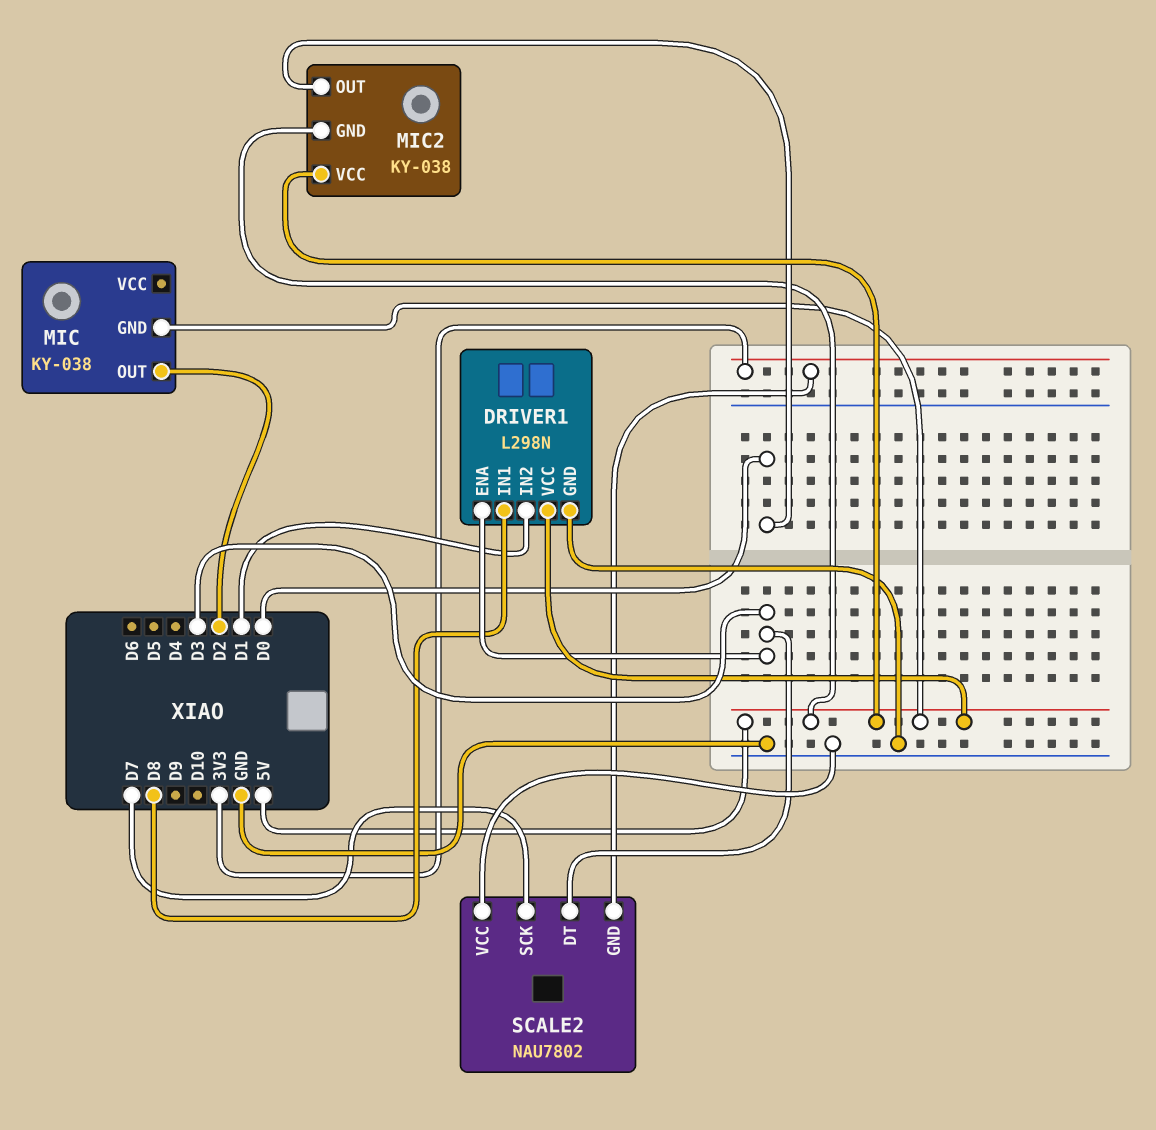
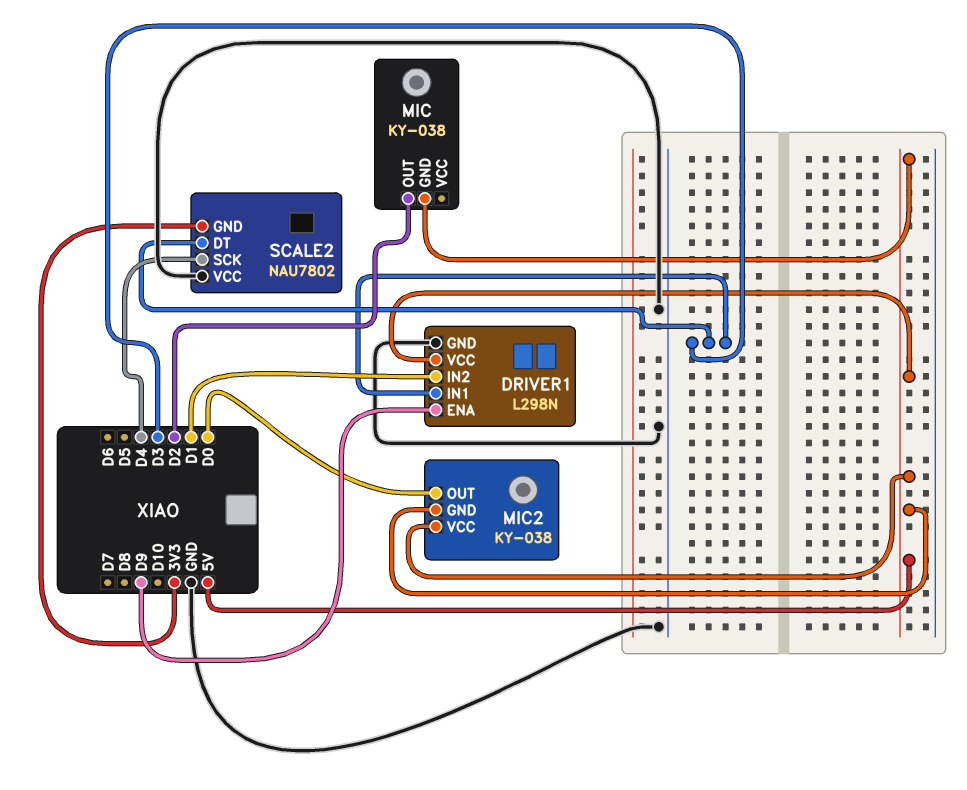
DRIVER1 pin ENA: D3 -> D9
DRIVER1 pin IN1: D8 -> D3
SCALE2 pin SCK: D7 -> D4

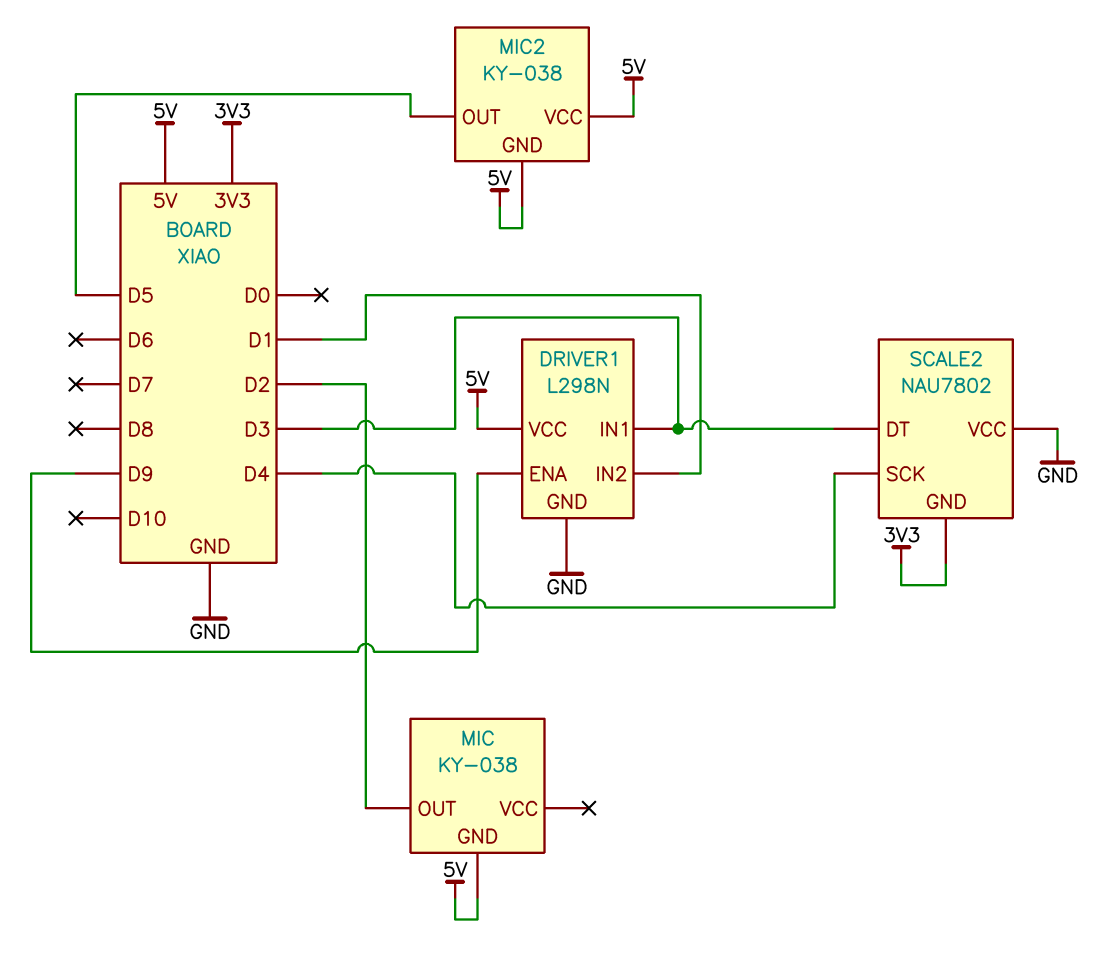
MIC2 pin OUT: D0 -> D5

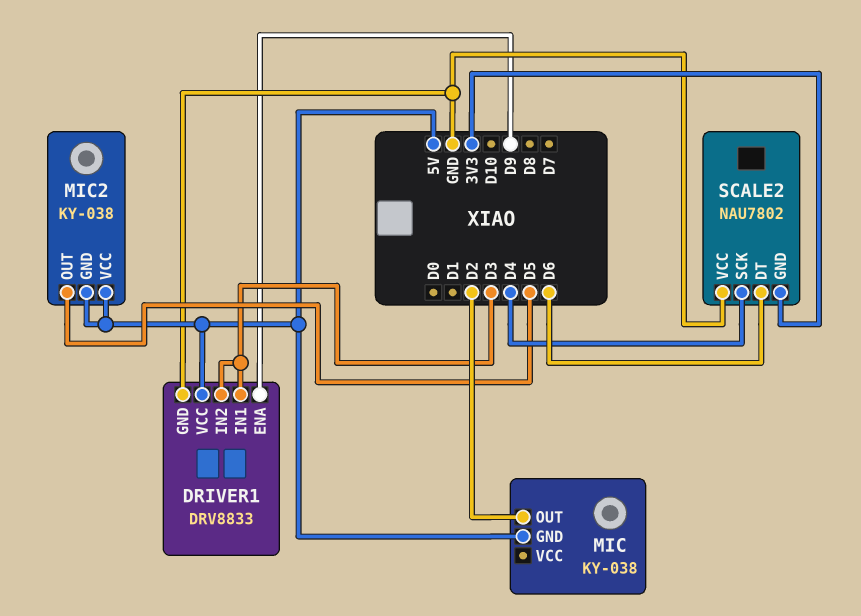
DRIVER1: L298N -> DRV8833
DRIVER1 pin IN2: D1 -> D3
SCALE2 pin DT: D3 -> D6

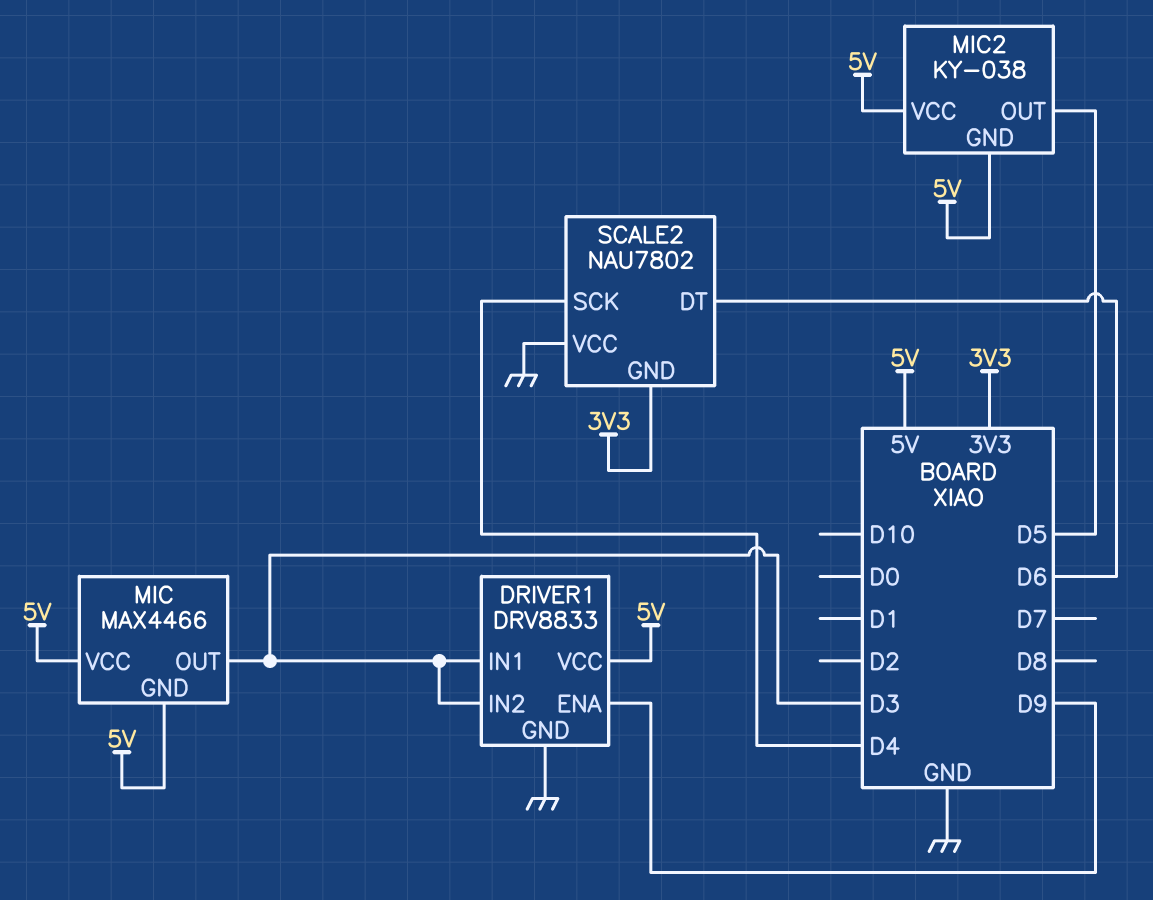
MIC: KY-038 -> MAX4466
MIC pin OUT: D2 -> D3
MIC pin VCC: none -> 5V

